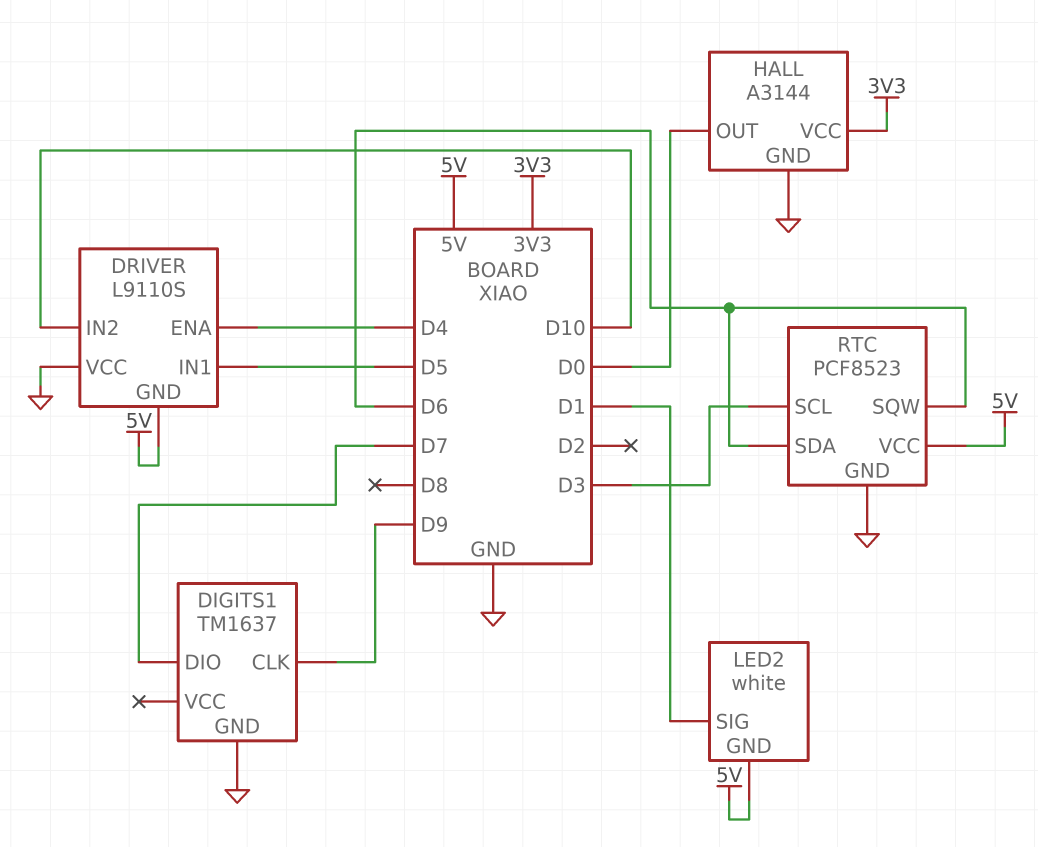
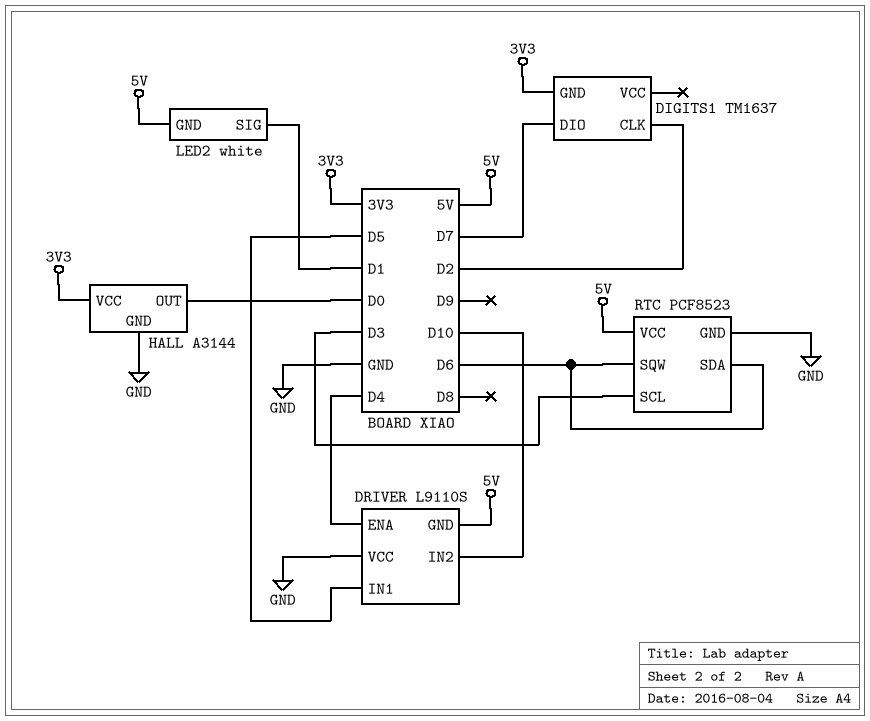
DIGITS1 pin CLK: D9 -> D2
DIGITS1 pin GND: GND -> 3V3

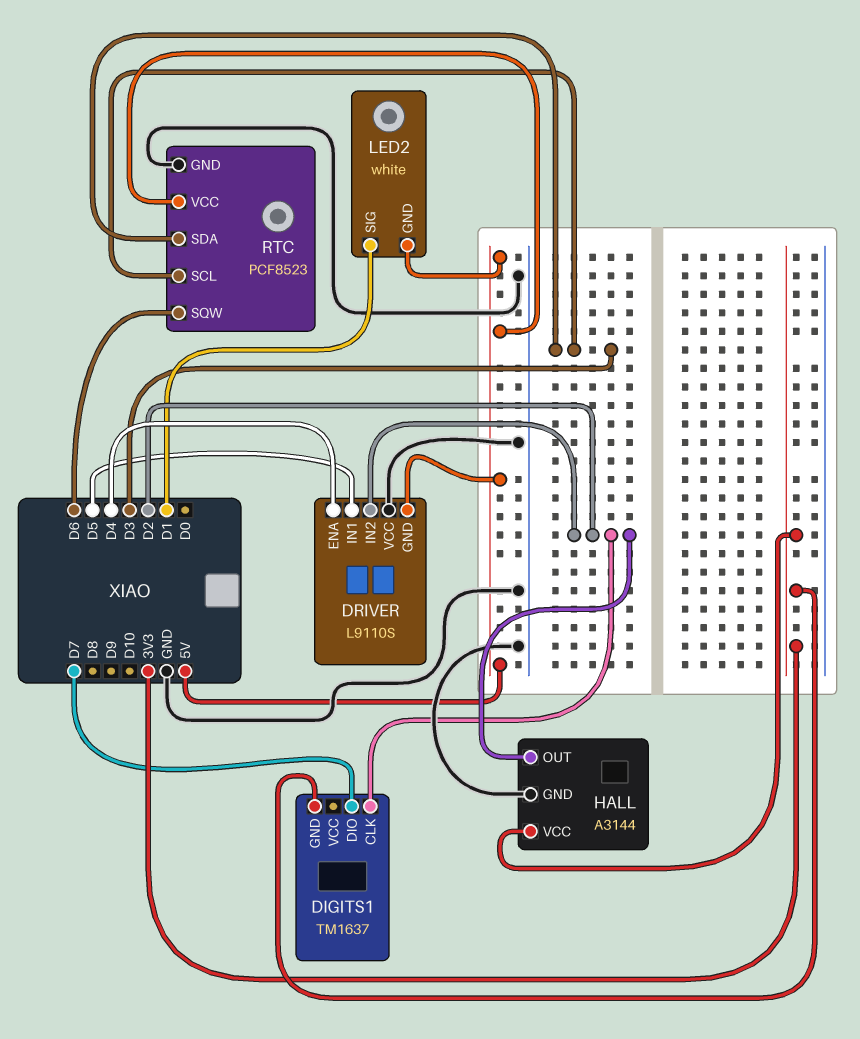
DRIVER pin IN2: D10 -> D2
HALL pin OUT: D0 -> D2
RTC pin SDA: D6 -> D3

